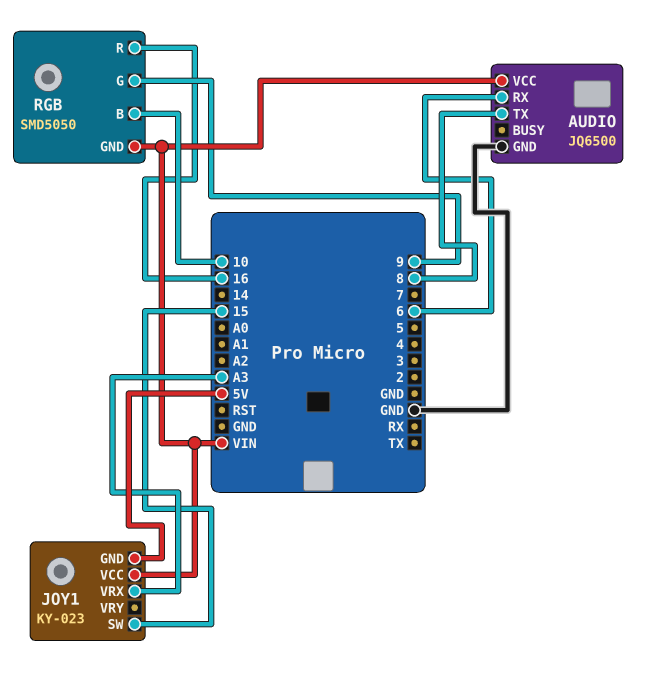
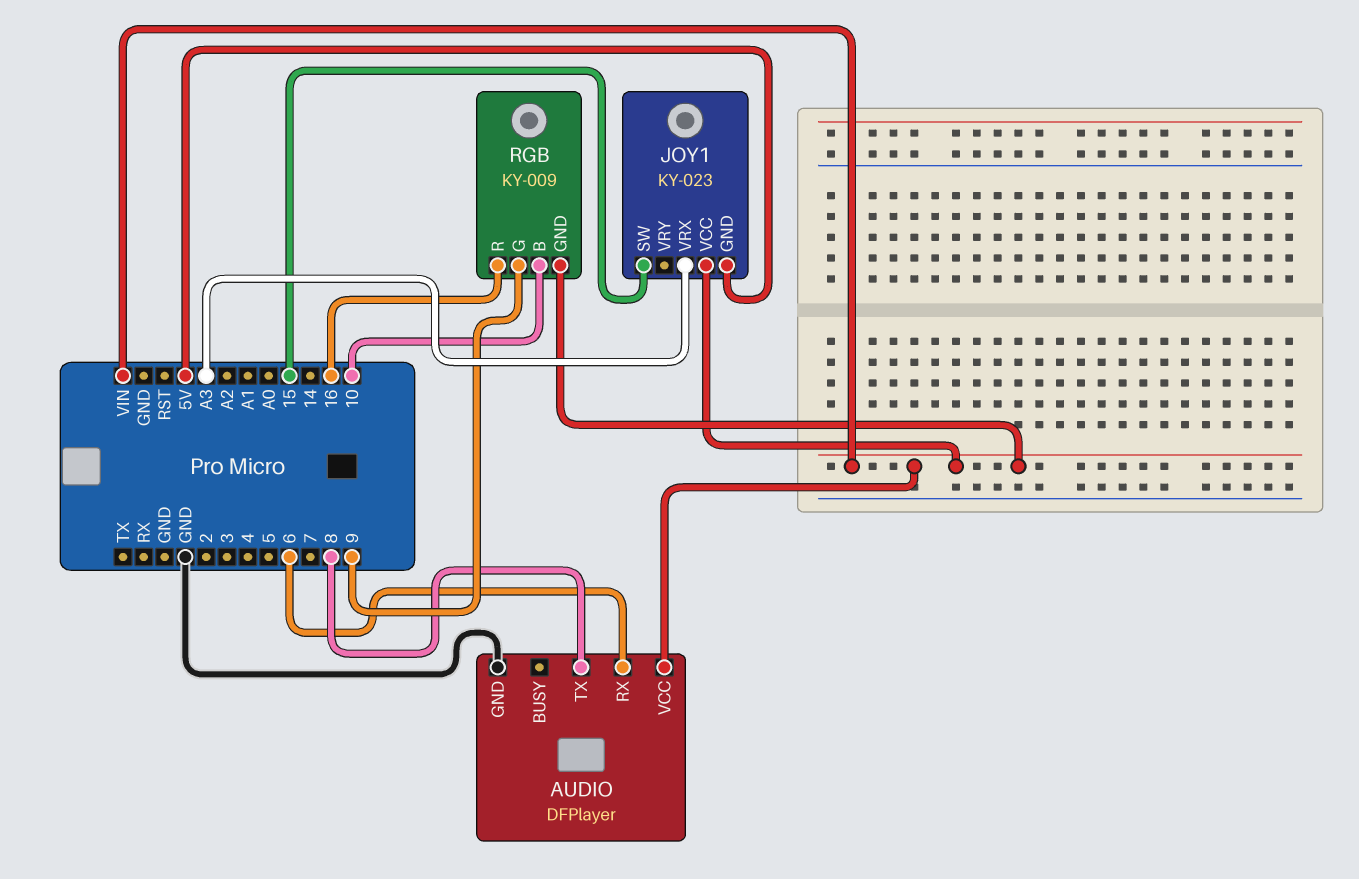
AUDIO: JQ6500 -> DFPlayer
RGB: SMD5050 -> KY-009

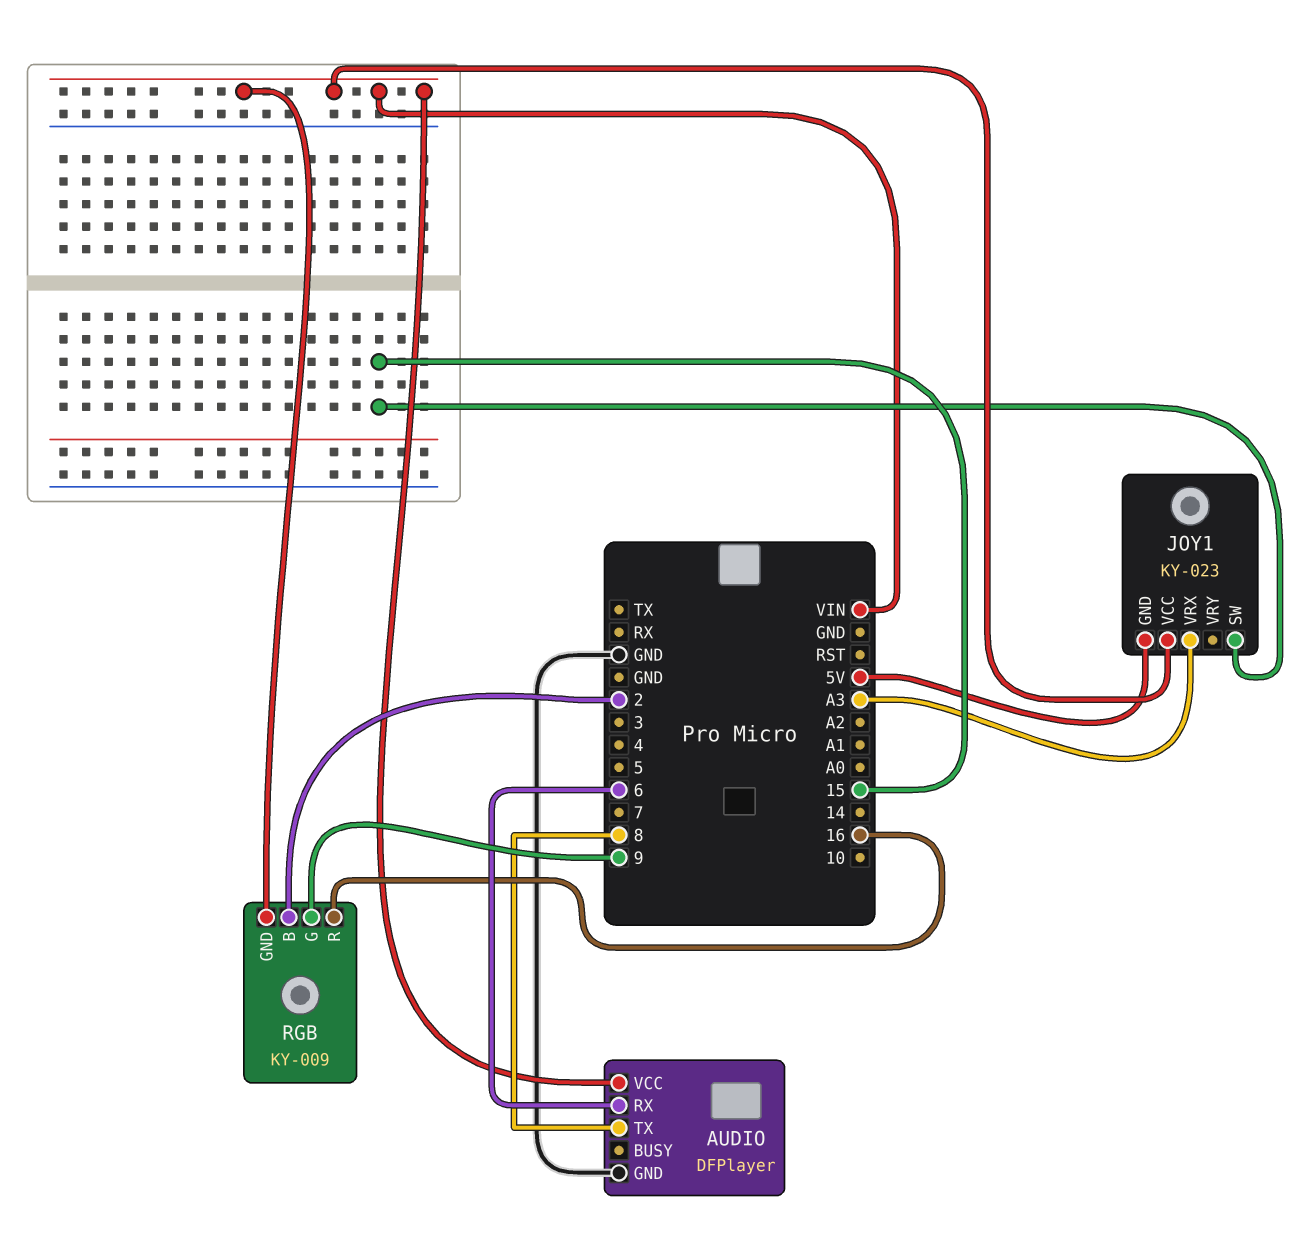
RGB pin B: 10 -> 2

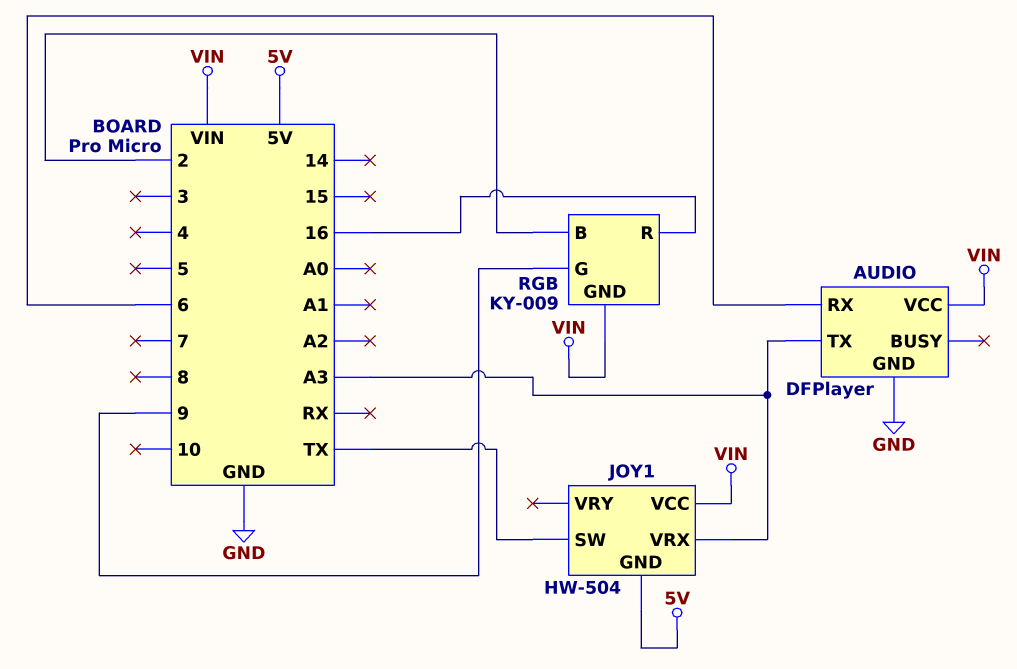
AUDIO pin TX: 8 -> A3
JOY1: KY-023 -> HW-504
JOY1 pin SW: 15 -> TX

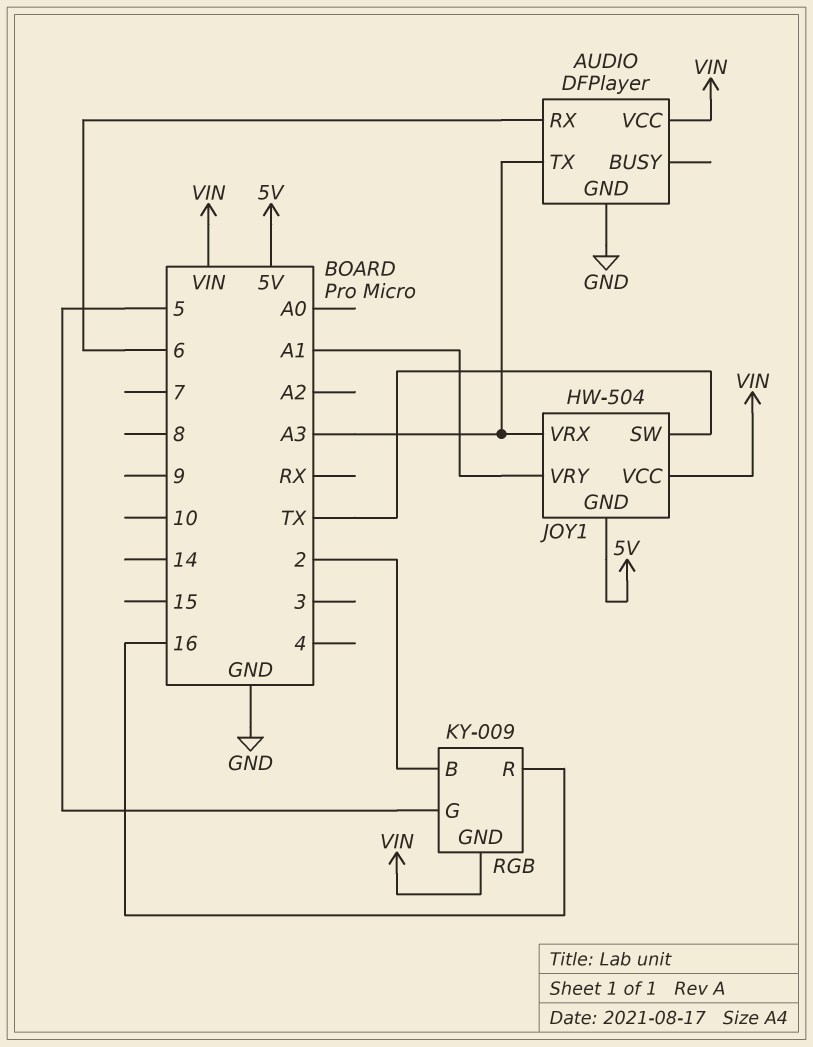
JOY1 pin VRY: none -> A1
RGB pin G: 9 -> 5

